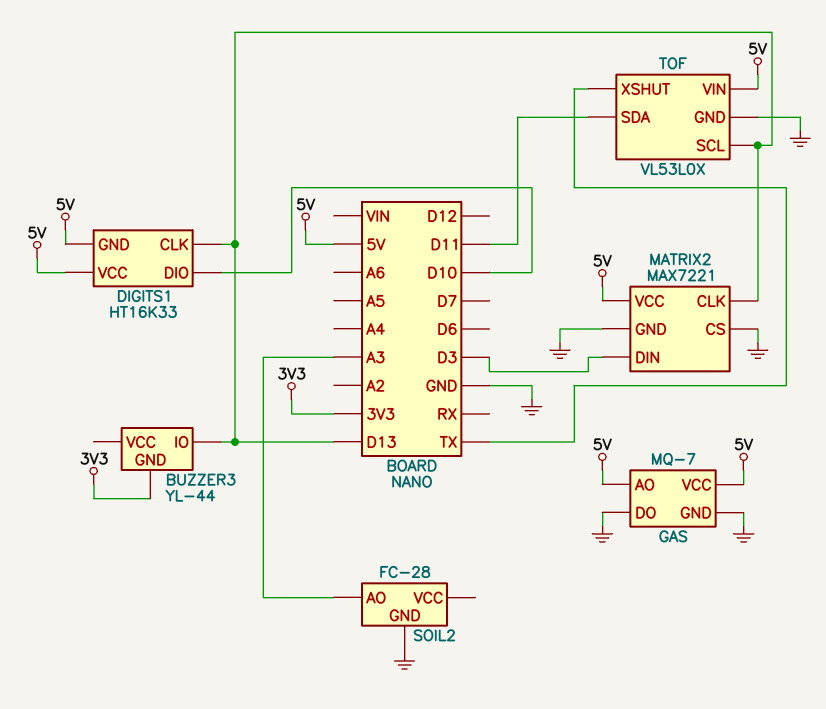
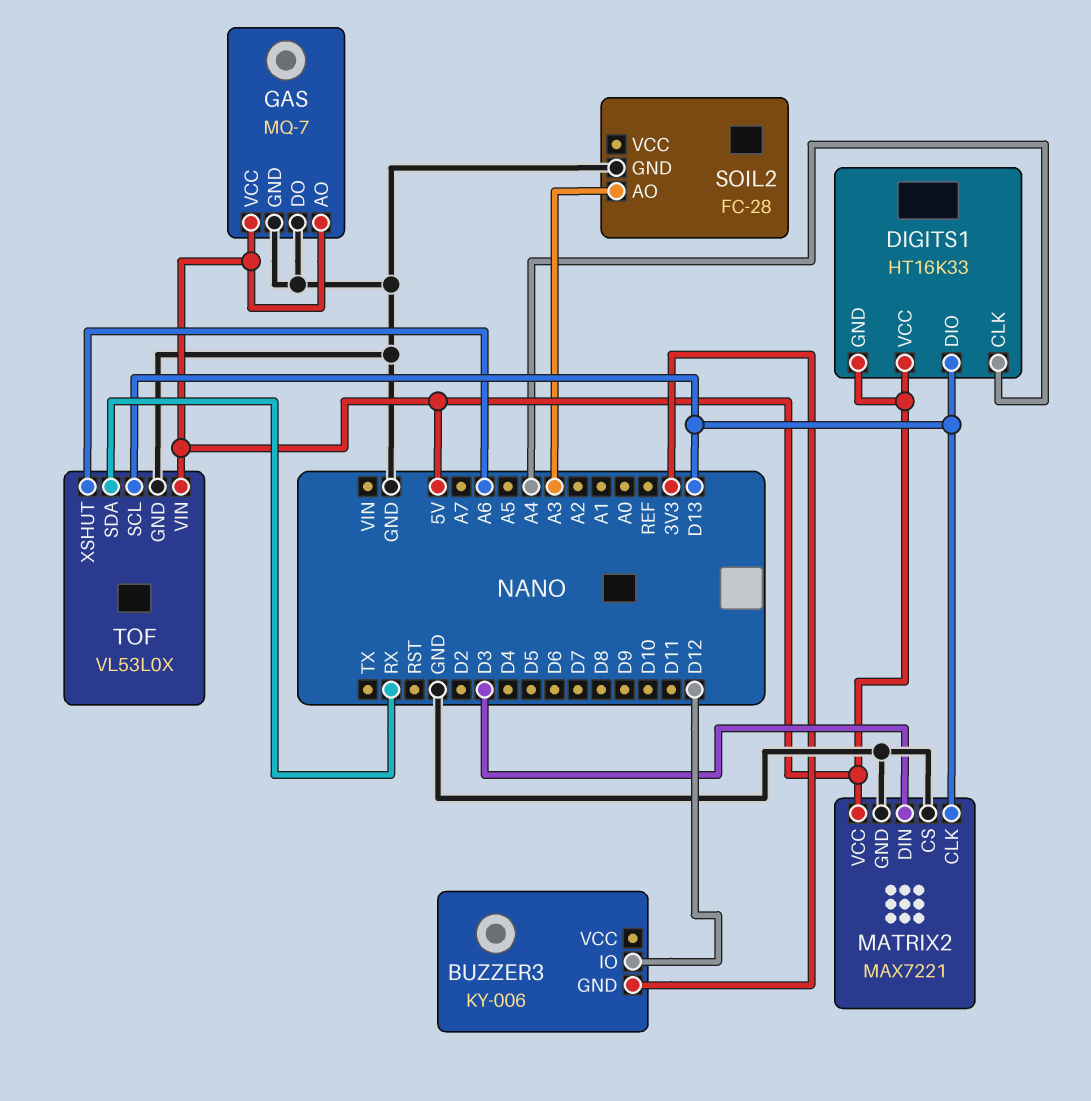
BUZZER3: YL-44 -> KY-006
BUZZER3 pin IO: D13 -> D12
DIGITS1 pin CLK: D13 -> A4
DIGITS1 pin DIO: D10 -> D13
TOF pin SDA: D11 -> RX
TOF pin XSHUT: TX -> A6

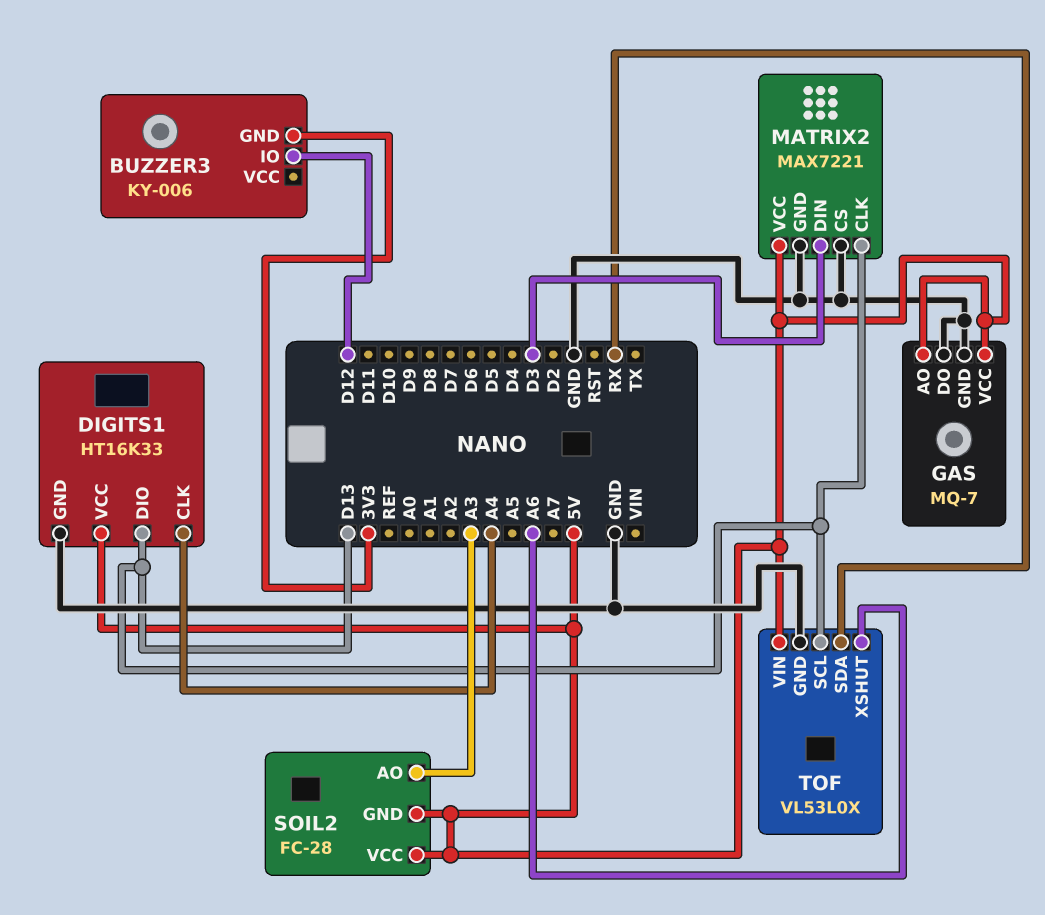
DIGITS1 pin GND: 5V -> GND
SOIL2 pin GND: GND -> 5V
SOIL2 pin VCC: none -> 5V

